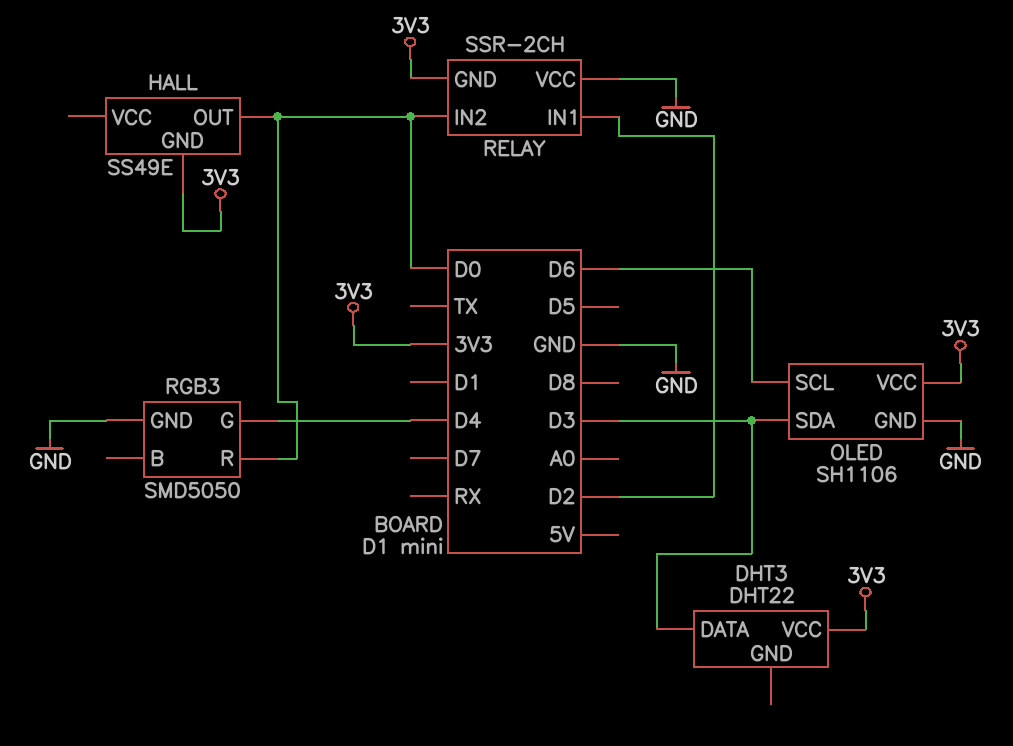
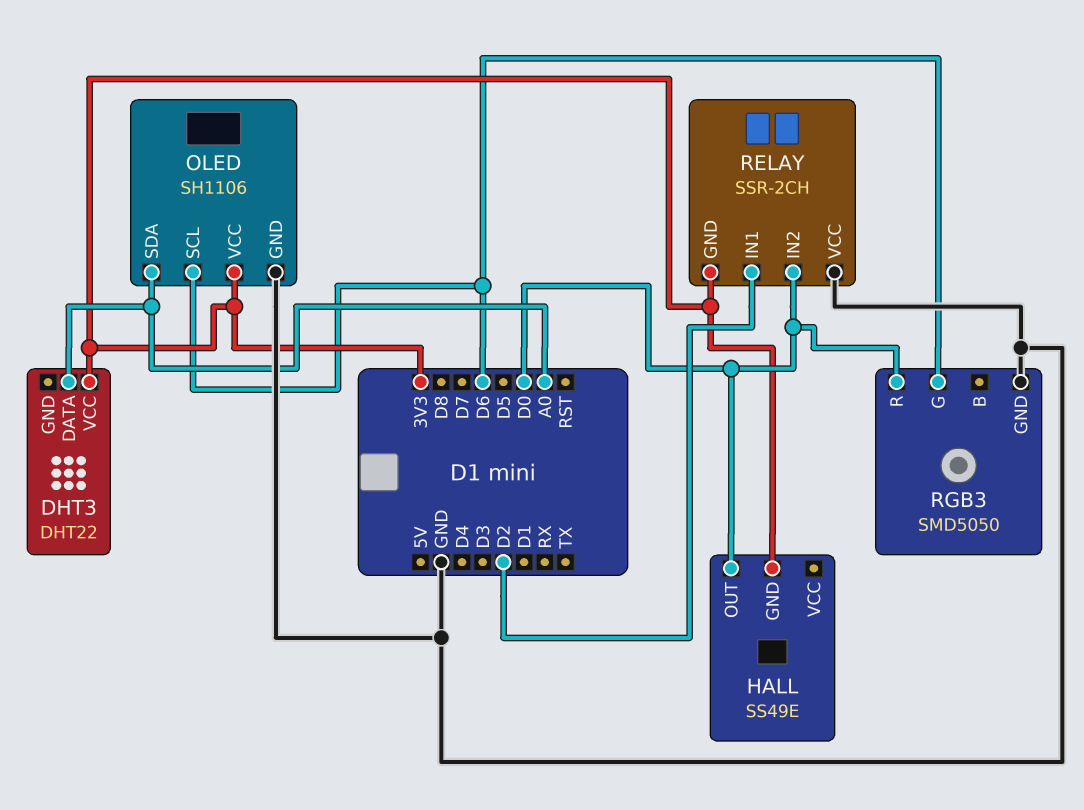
DHT3 pin DATA: D3 -> A0
OLED pin SDA: D3 -> A0
RGB3 pin G: D4 -> D6

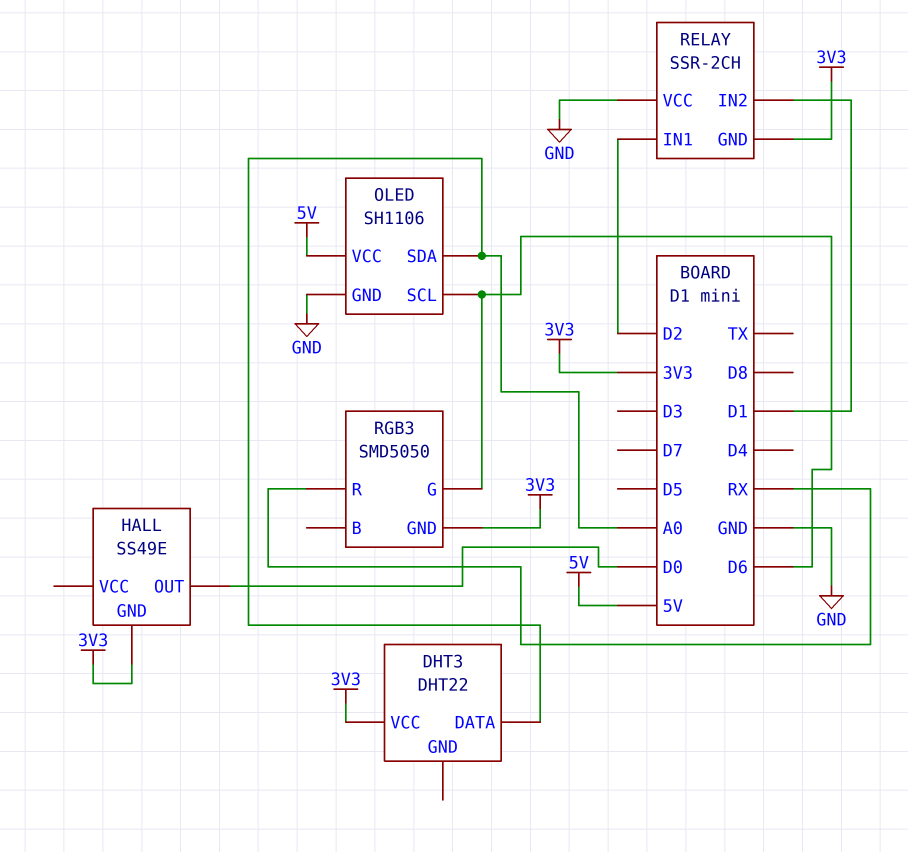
OLED pin VCC: 3V3 -> 5V
RELAY pin IN2: D0 -> D1
RGB3 pin GND: GND -> 3V3
RGB3 pin R: D0 -> RX

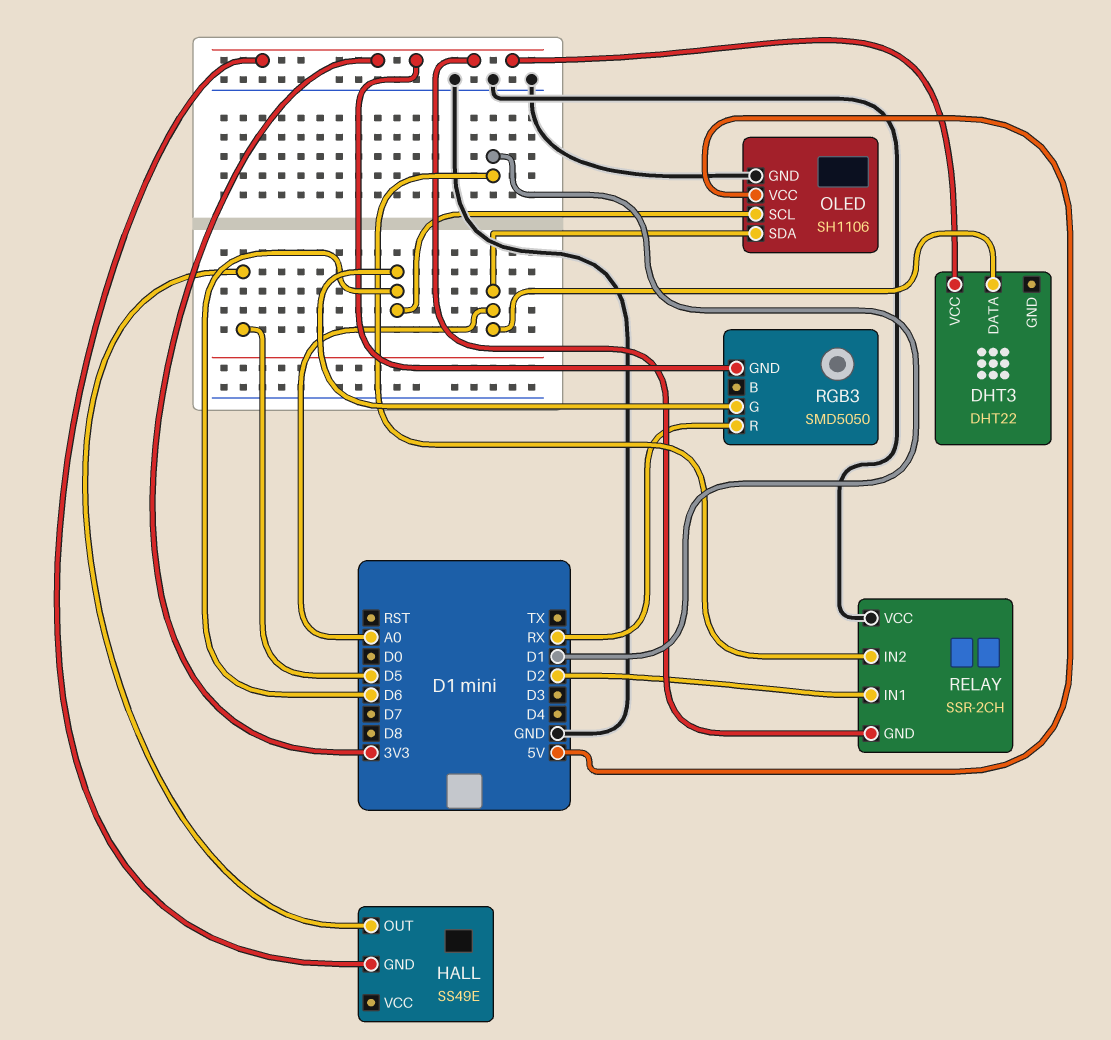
HALL pin OUT: D0 -> D5

